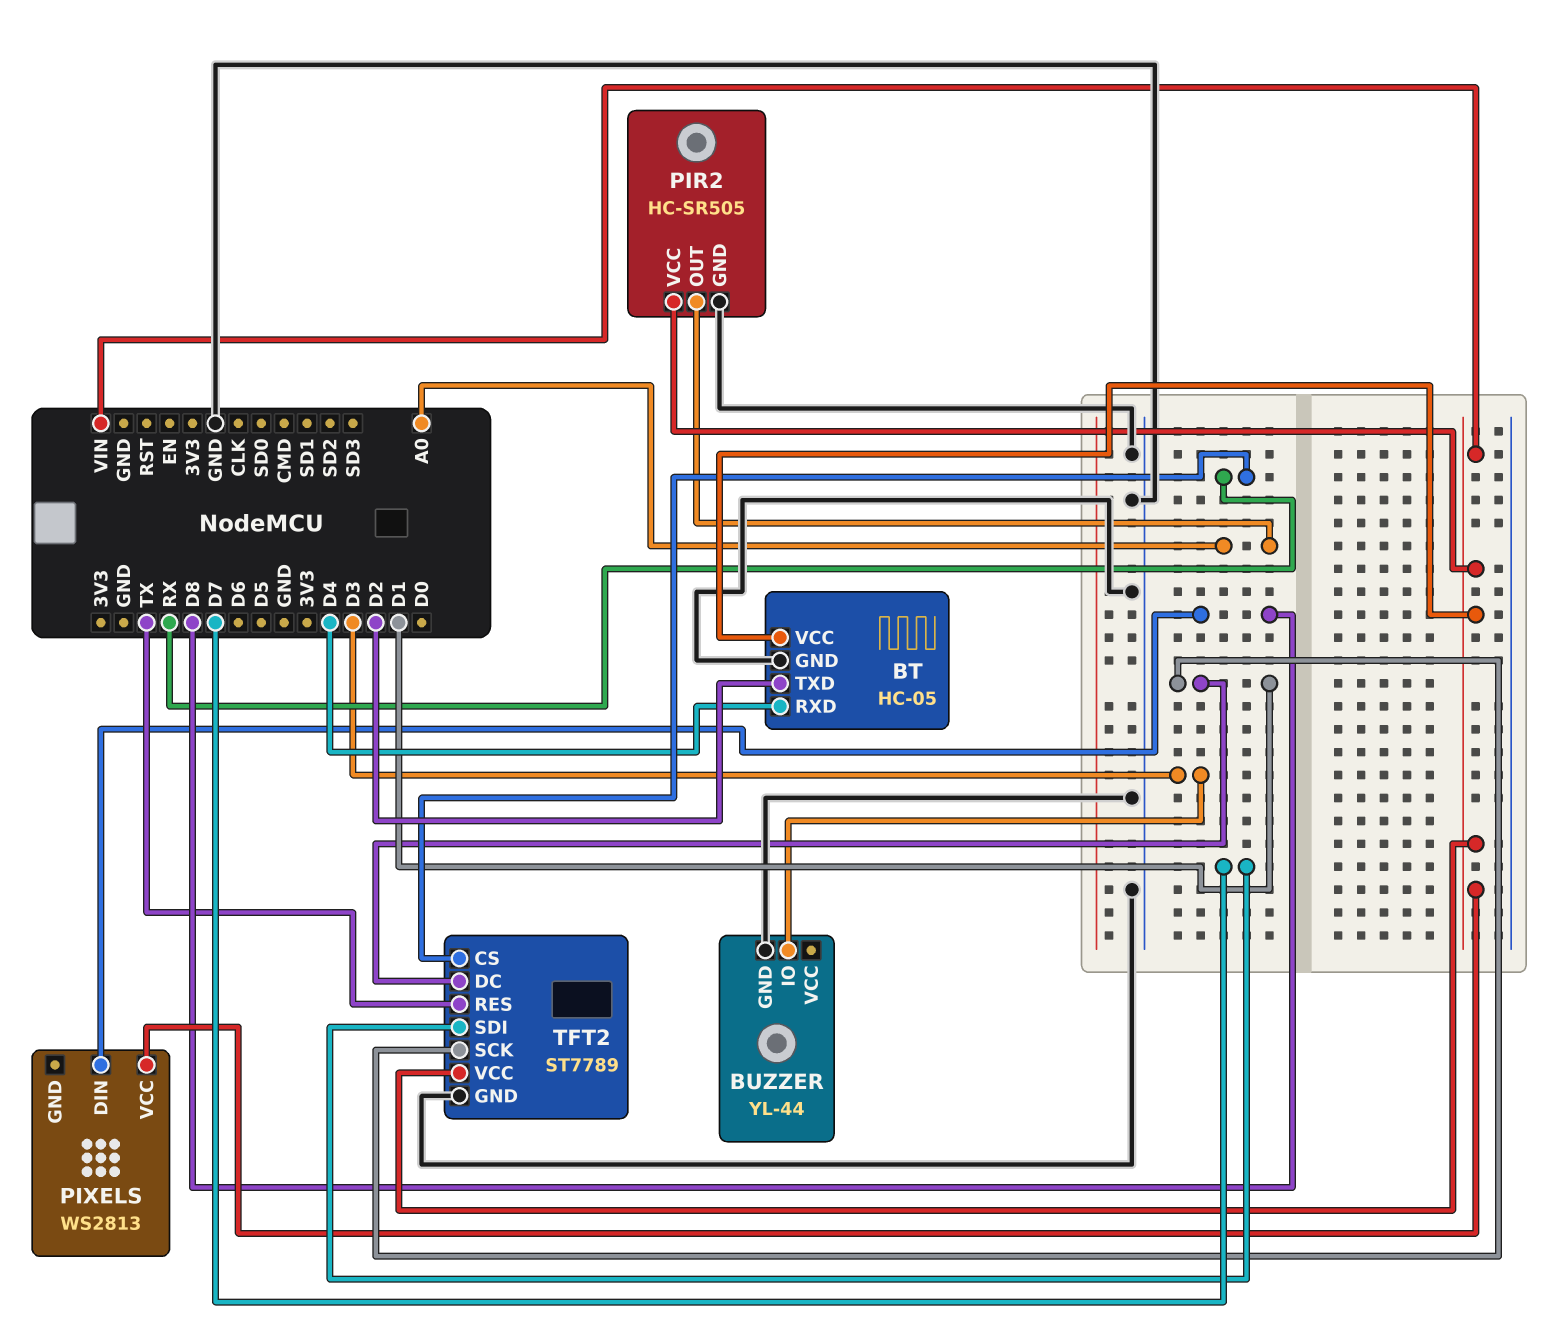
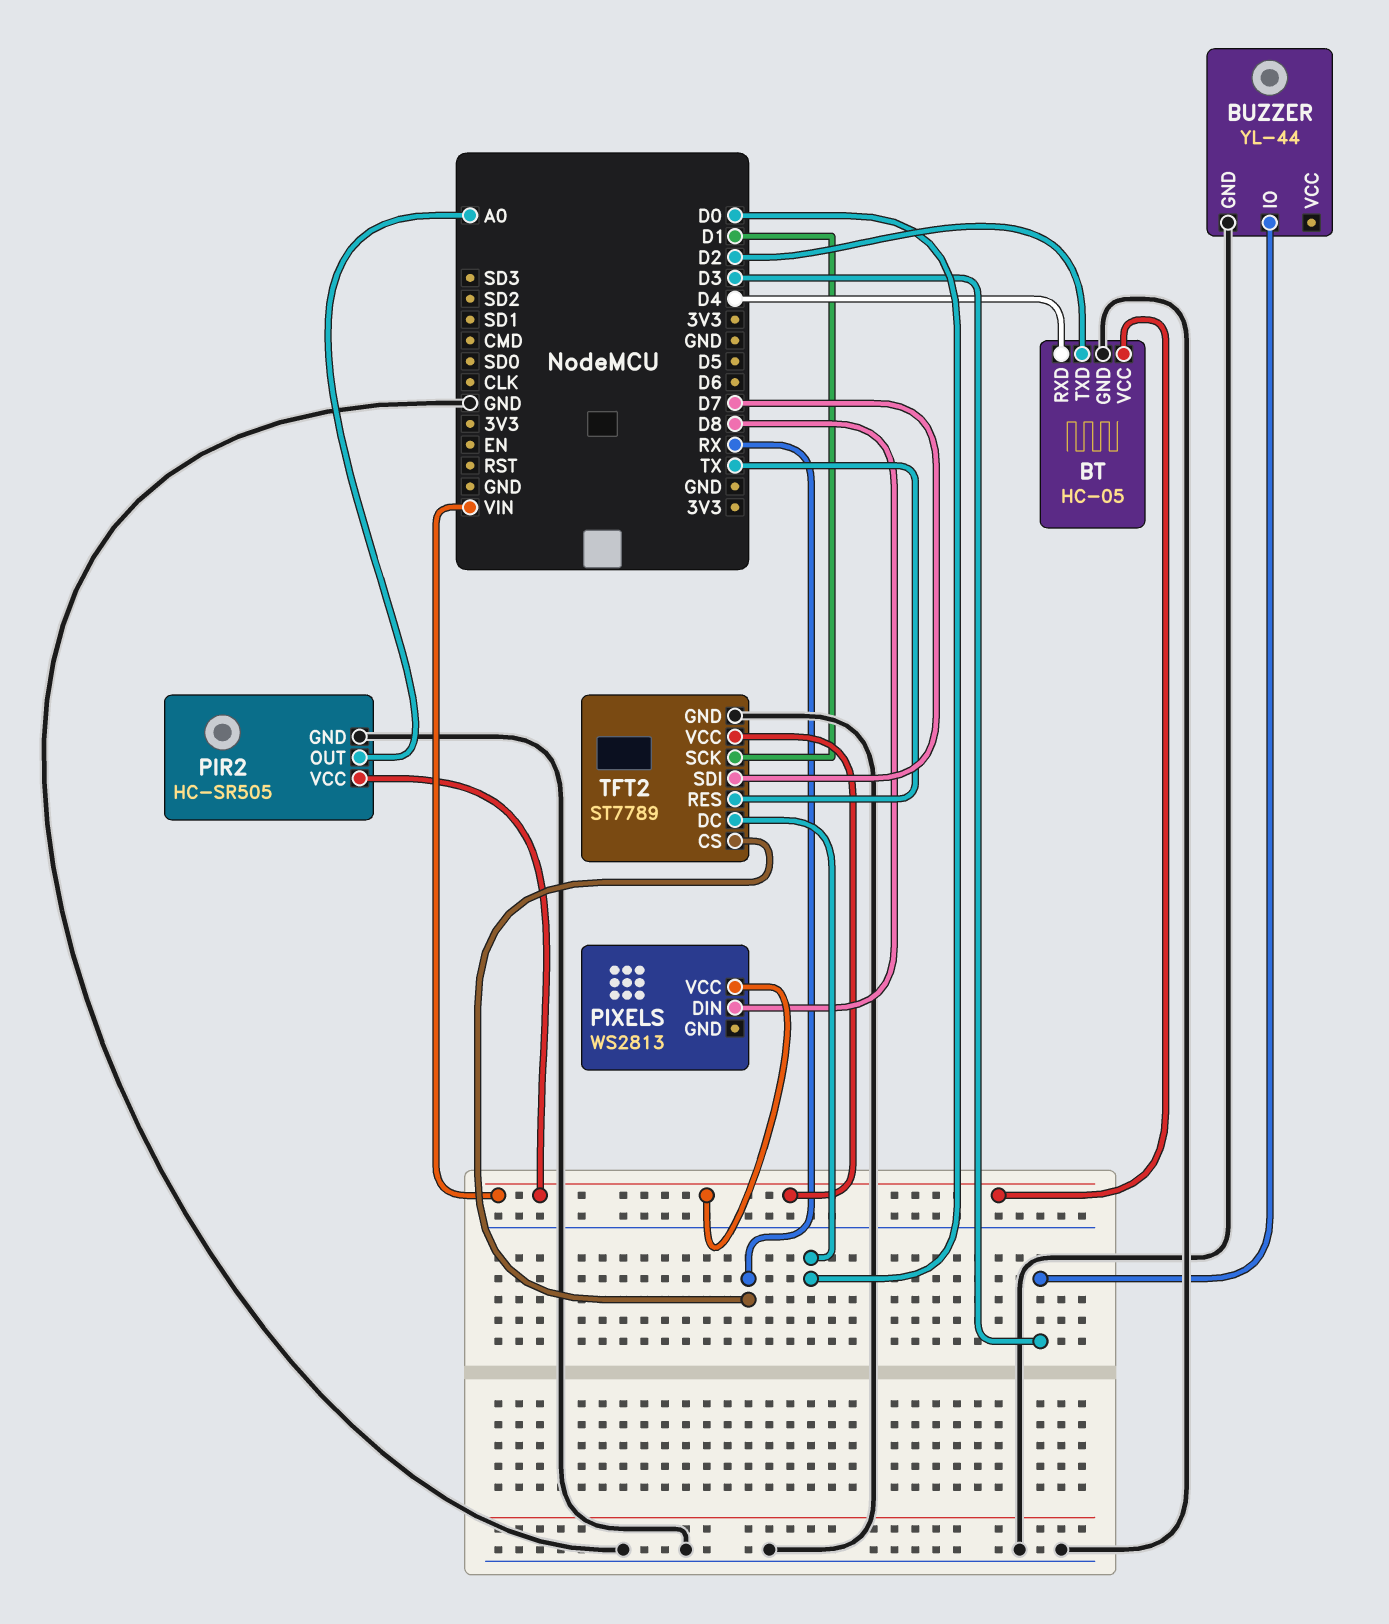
TFT2 pin DC: D1 -> D0

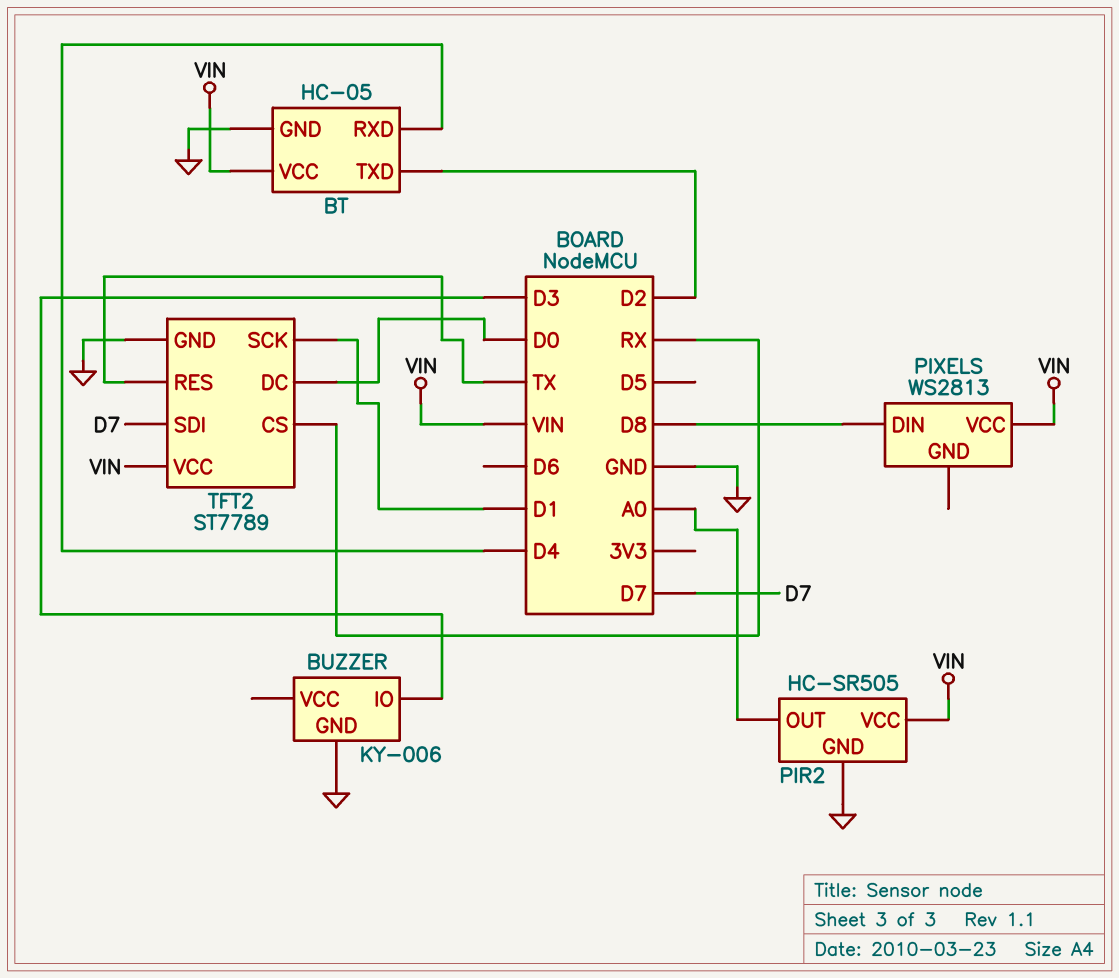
BUZZER: YL-44 -> KY-006

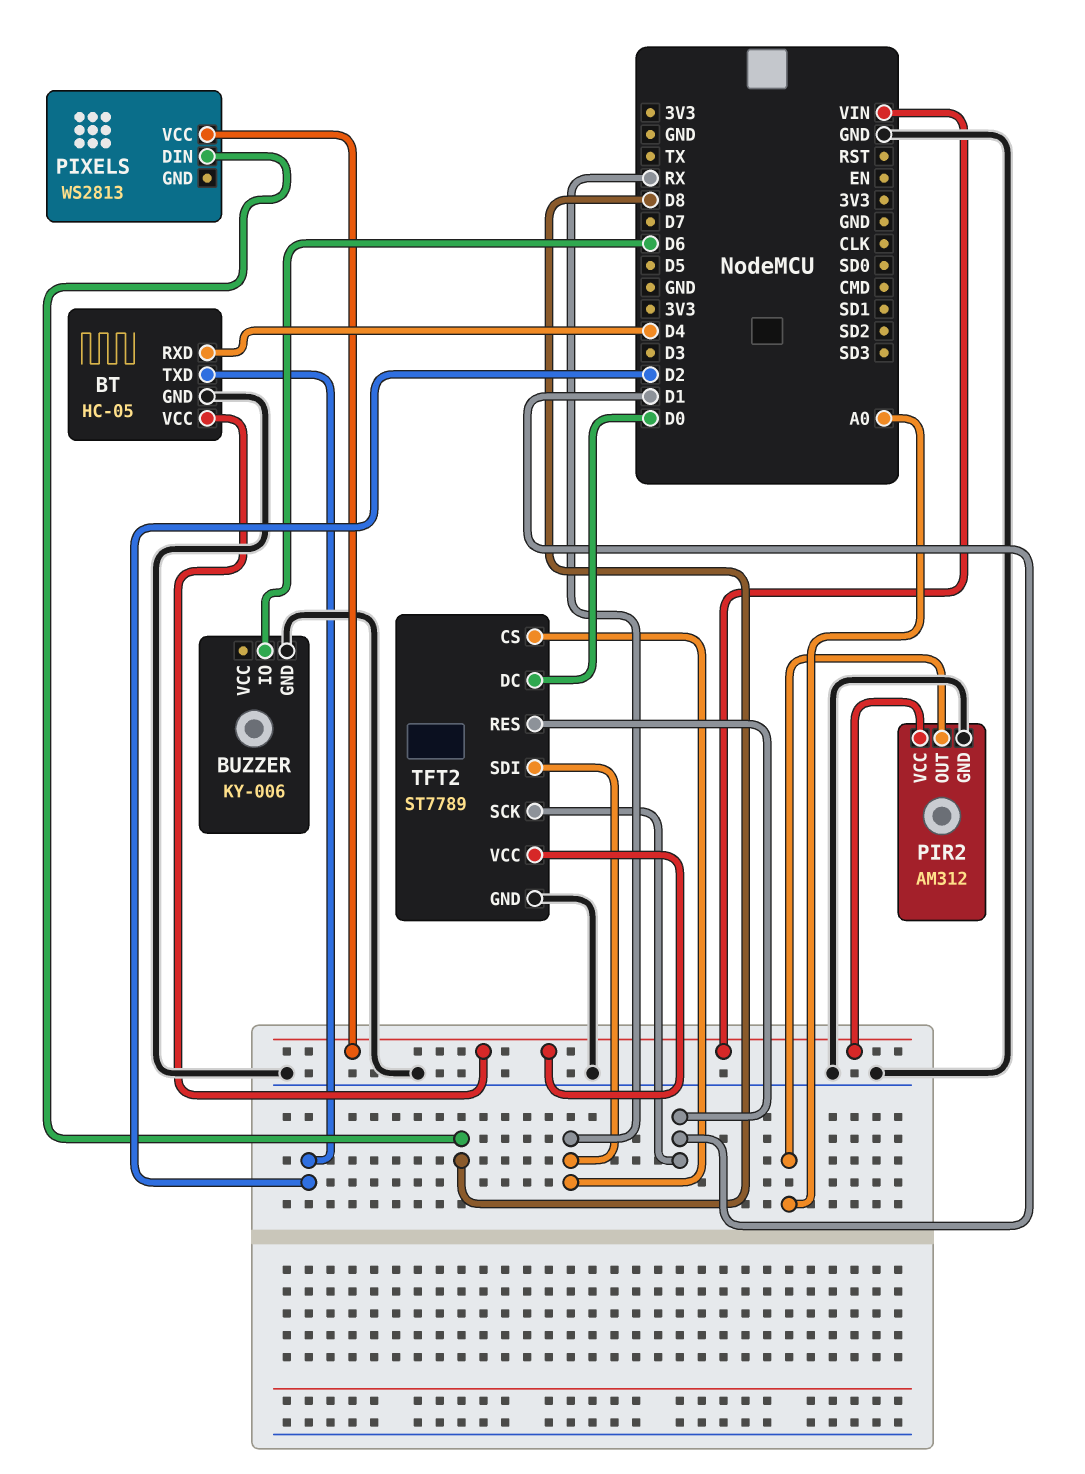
BUZZER pin IO: D3 -> D6
PIR2: HC-SR505 -> AM312
TFT2 pin RES: TX -> D1
TFT2 pin SDI: D7 -> RX

